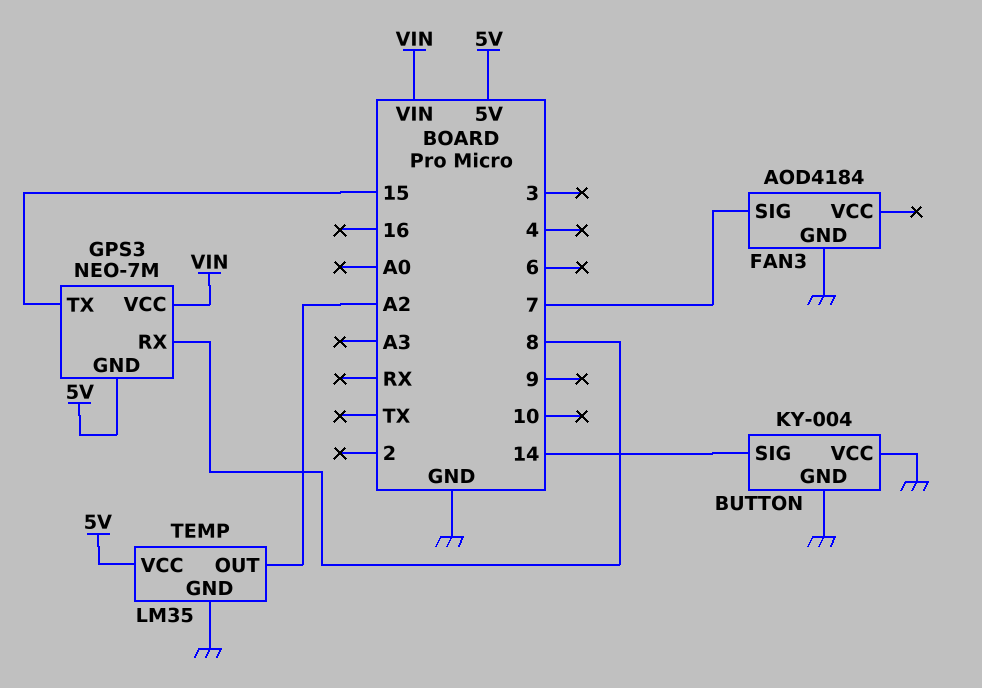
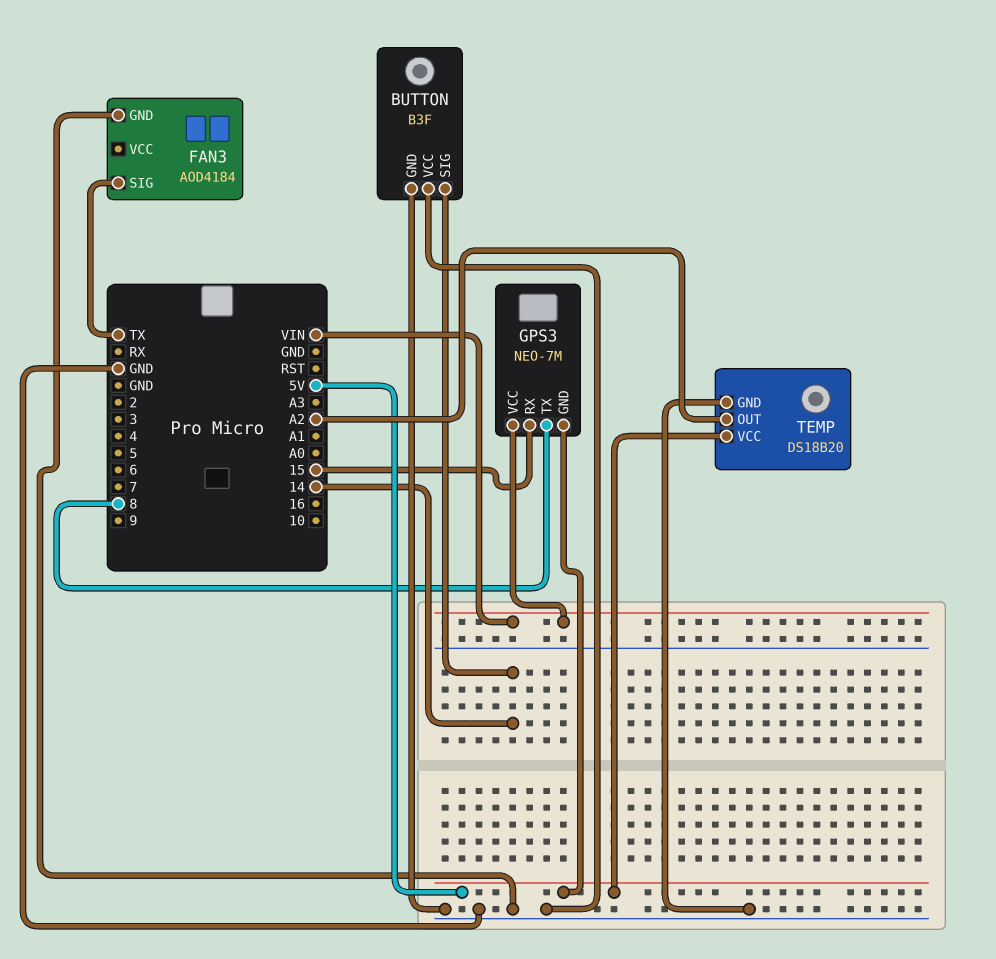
BUTTON: KY-004 -> B3F
FAN3 pin SIG: 7 -> TX
GPS3 pin RX: 8 -> 15
GPS3 pin TX: 15 -> 8
TEMP: LM35 -> DS18B20

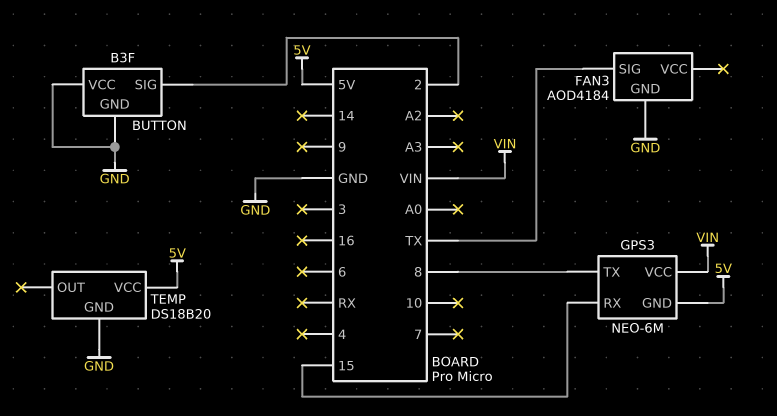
BUTTON pin SIG: 14 -> 2
GPS3: NEO-7M -> NEO-6M
TEMP pin OUT: A2 -> none

